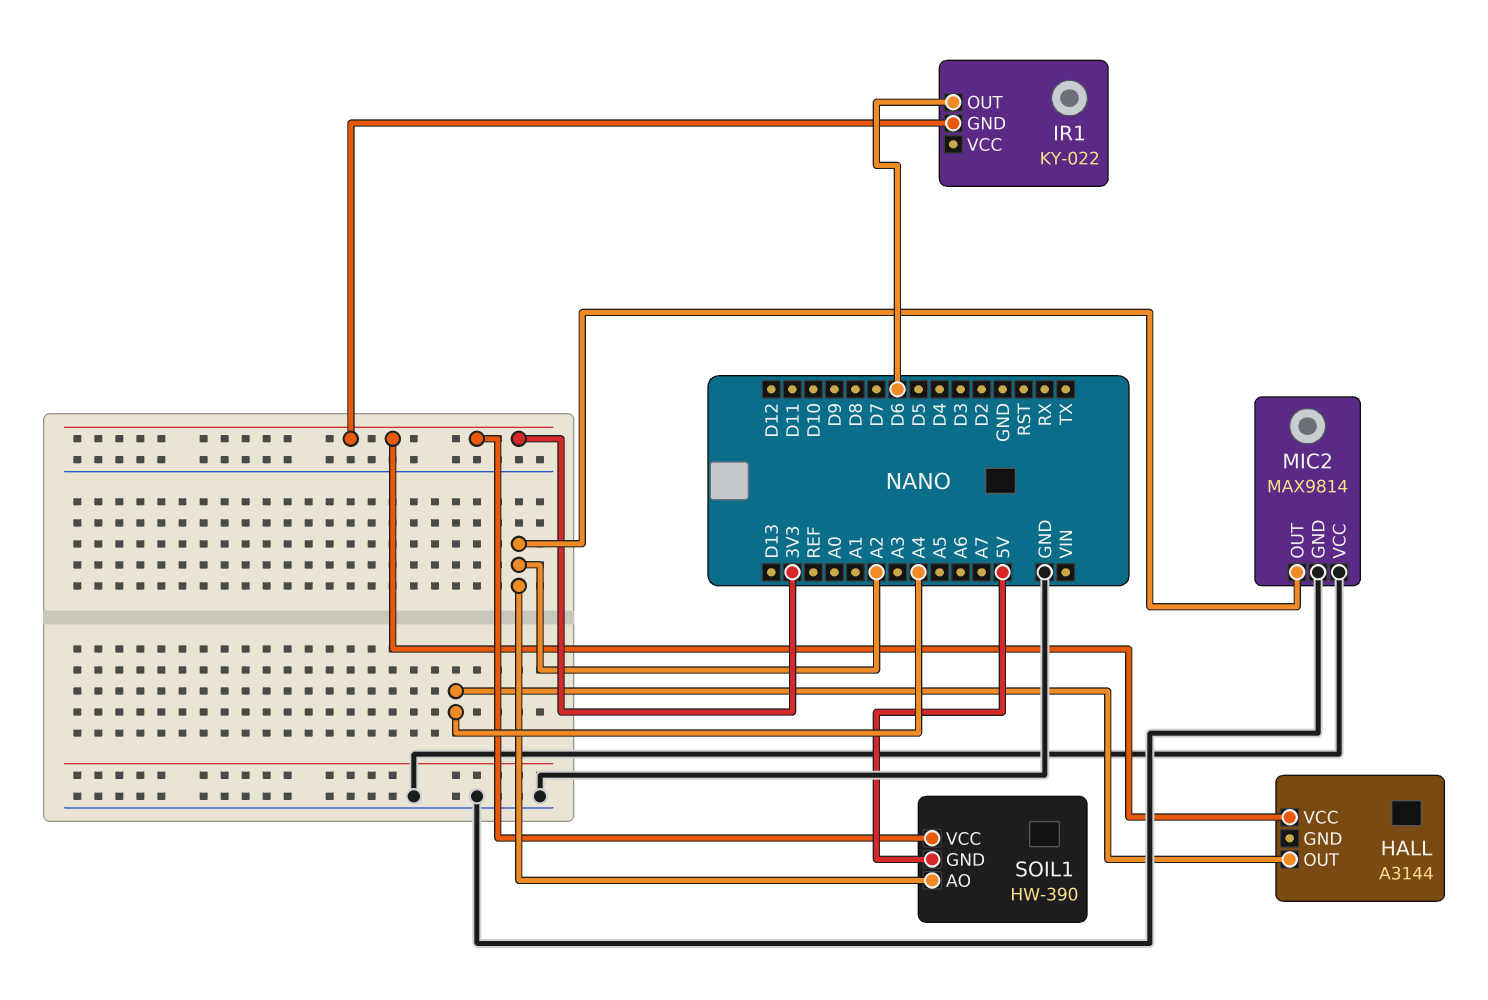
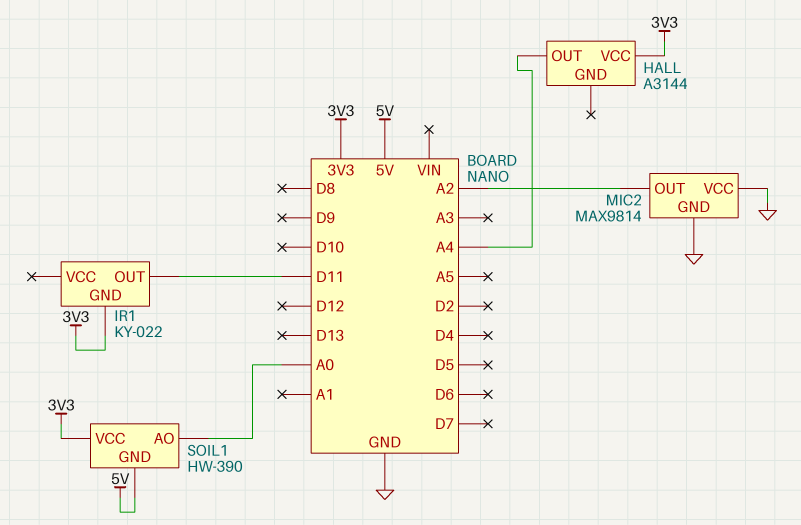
IR1 pin OUT: D6 -> D11
SOIL1 pin AO: A2 -> A0

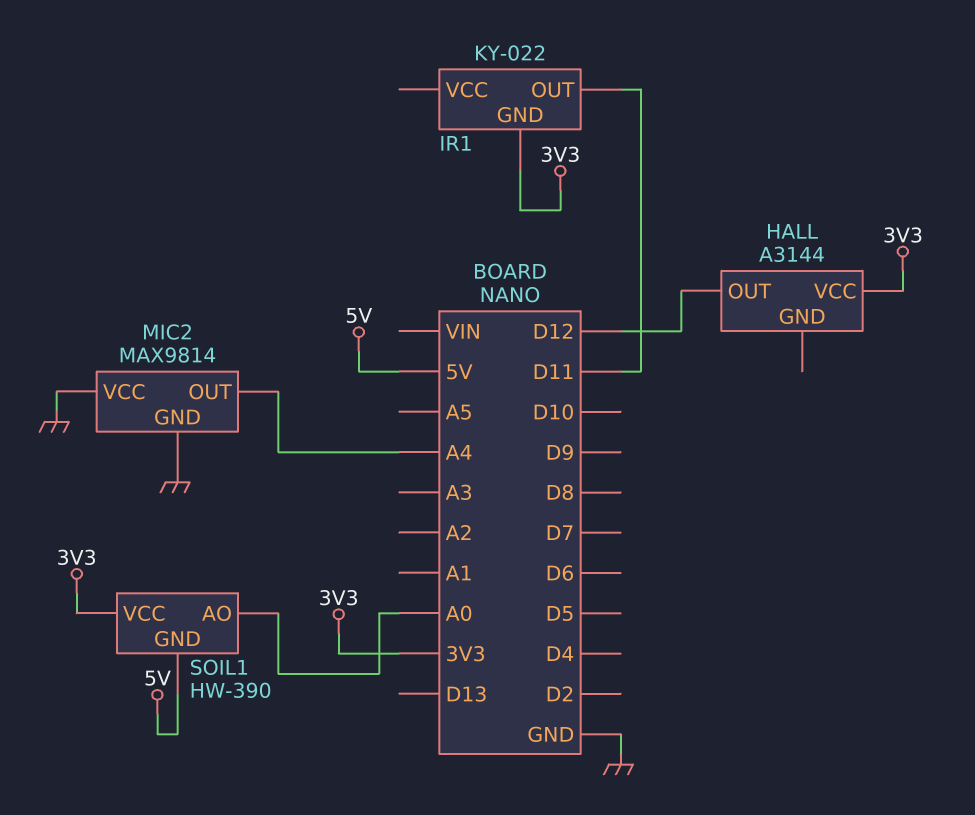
HALL pin OUT: A4 -> D12
MIC2 pin OUT: A2 -> A4

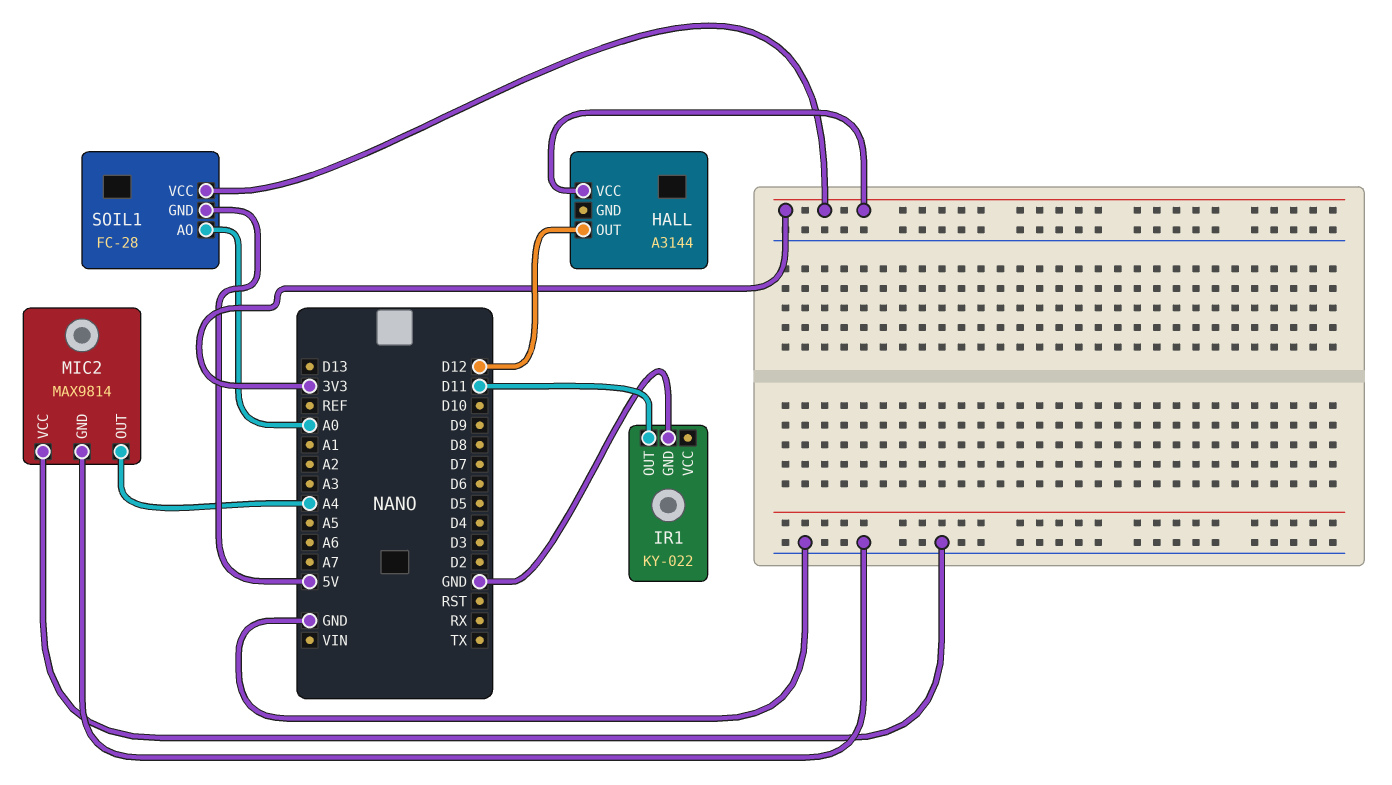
IR1 pin GND: 3V3 -> GND
SOIL1: HW-390 -> FC-28

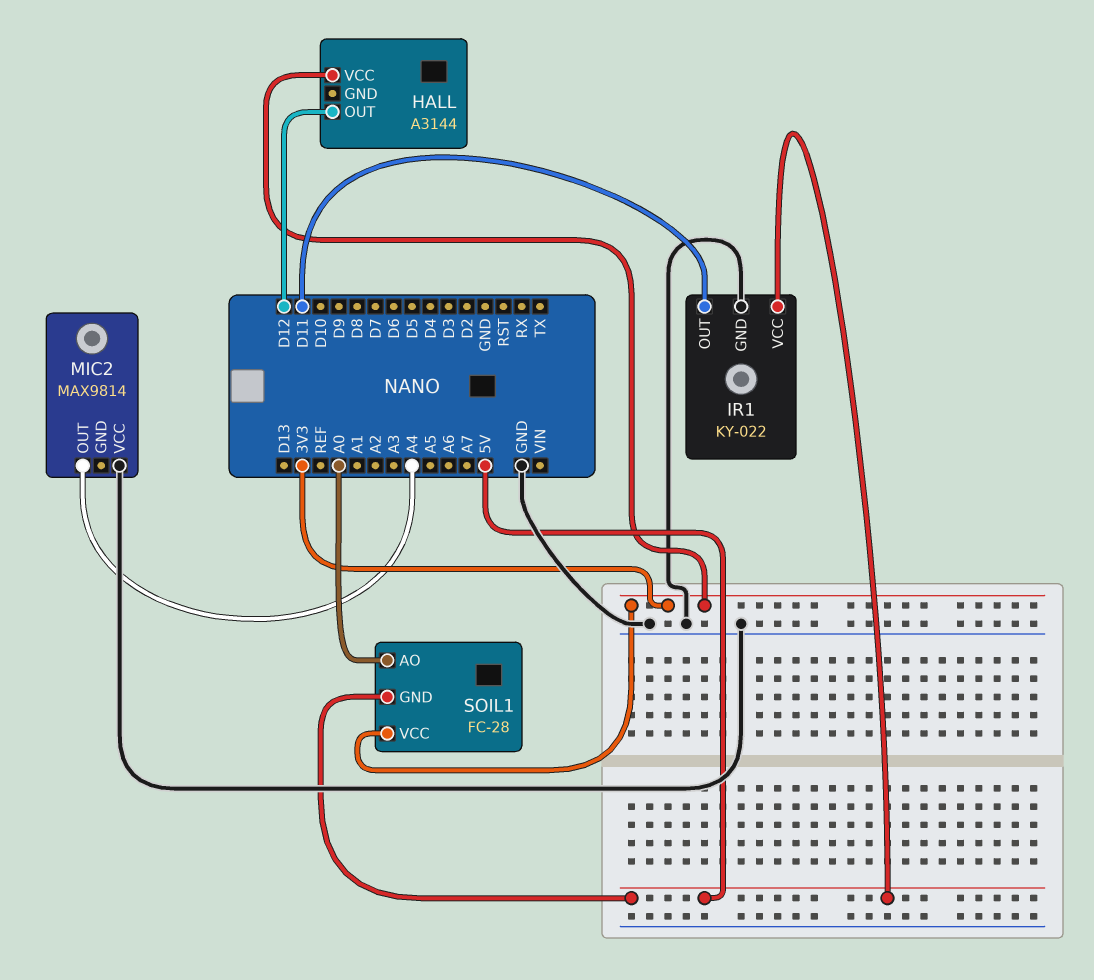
IR1 pin VCC: none -> 5V
MIC2 pin GND: GND -> none

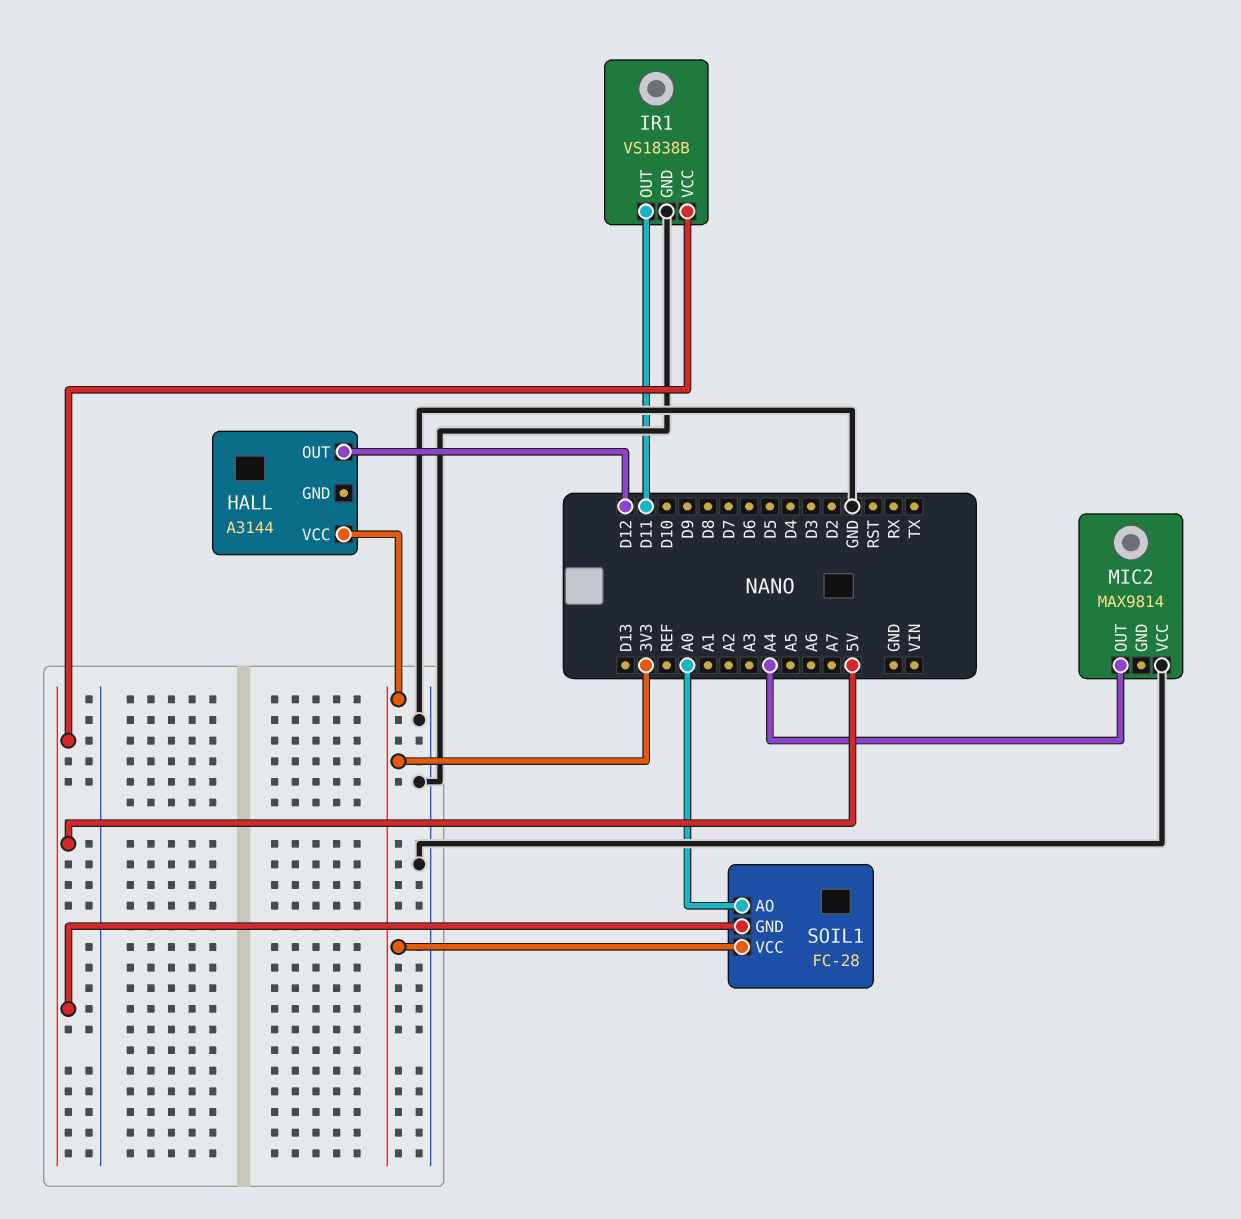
IR1: KY-022 -> VS1838B

